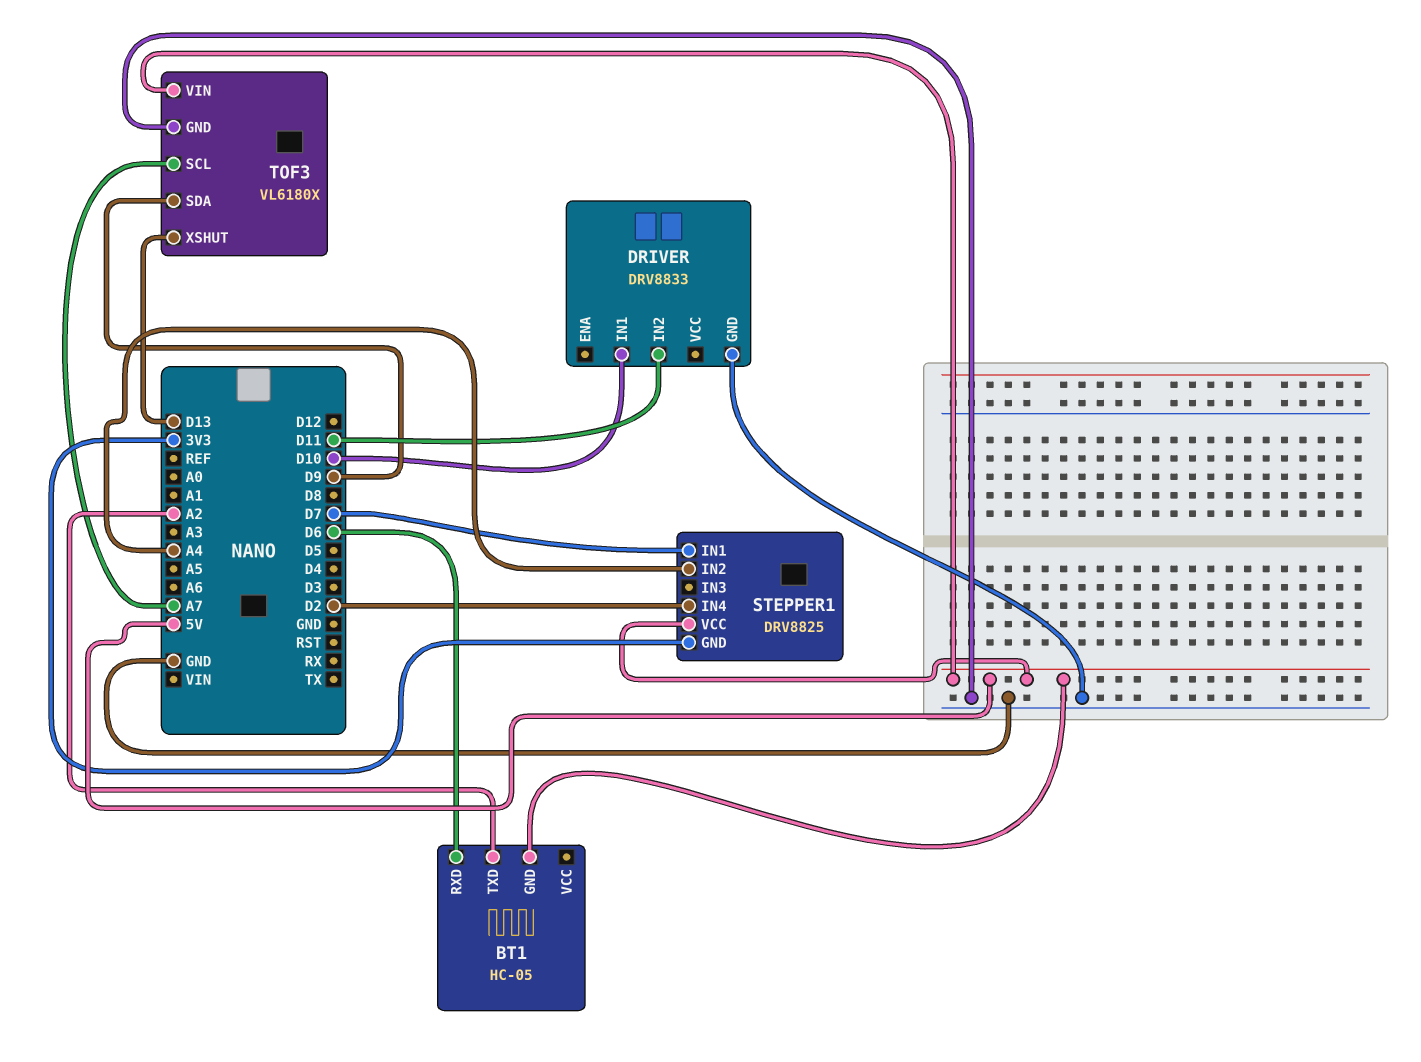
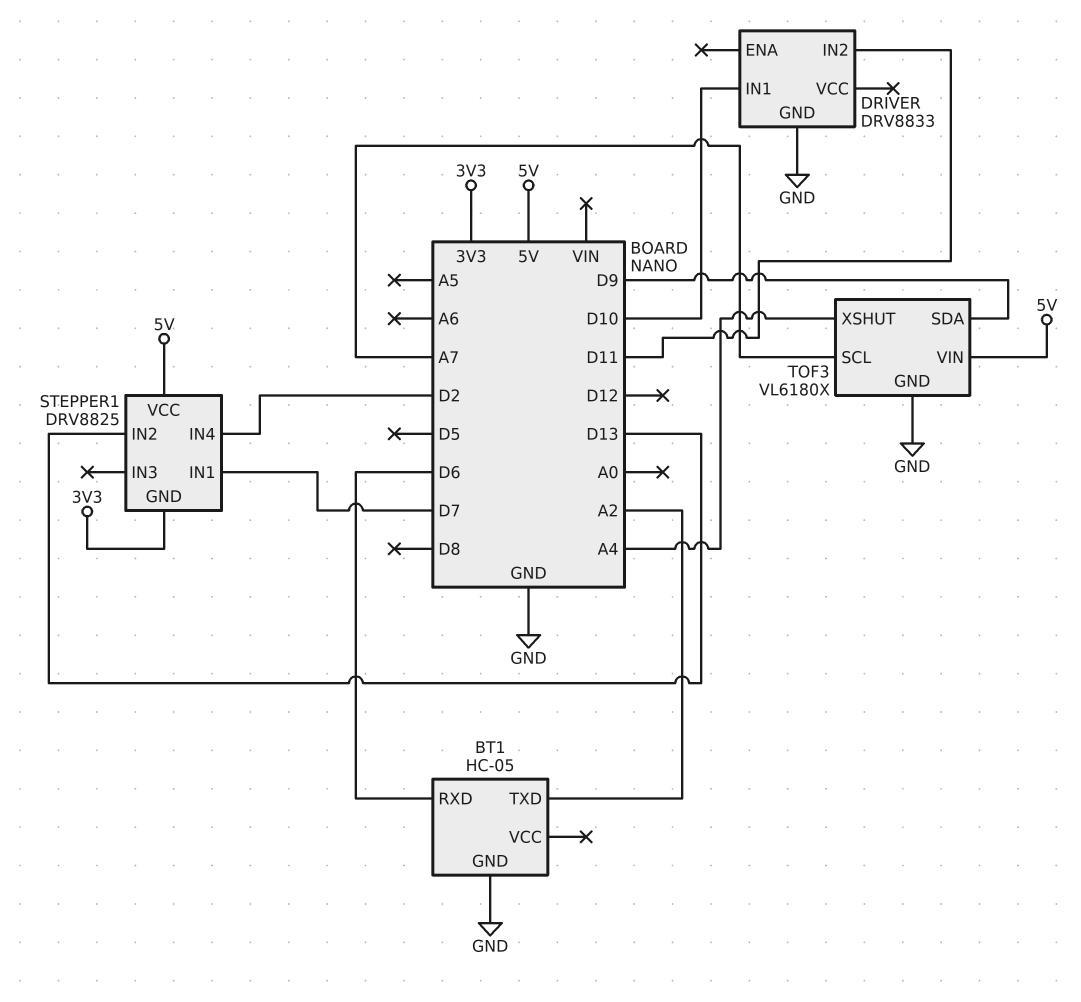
BT1 pin GND: 5V -> GND
STEPPER1 pin IN2: A4 -> D13
TOF3 pin XSHUT: D13 -> A4

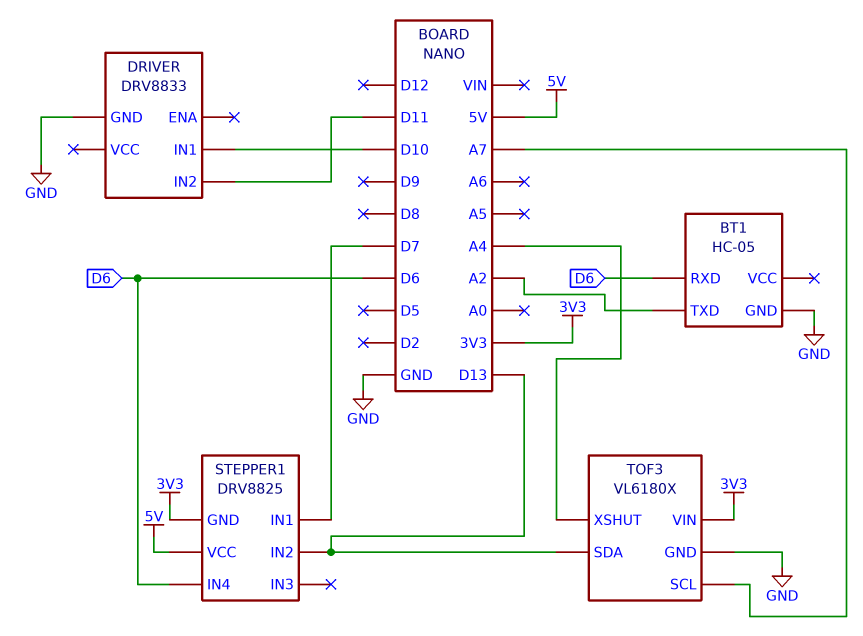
STEPPER1 pin IN4: D2 -> D6
TOF3 pin SDA: D9 -> D13
TOF3 pin VIN: 5V -> 3V3

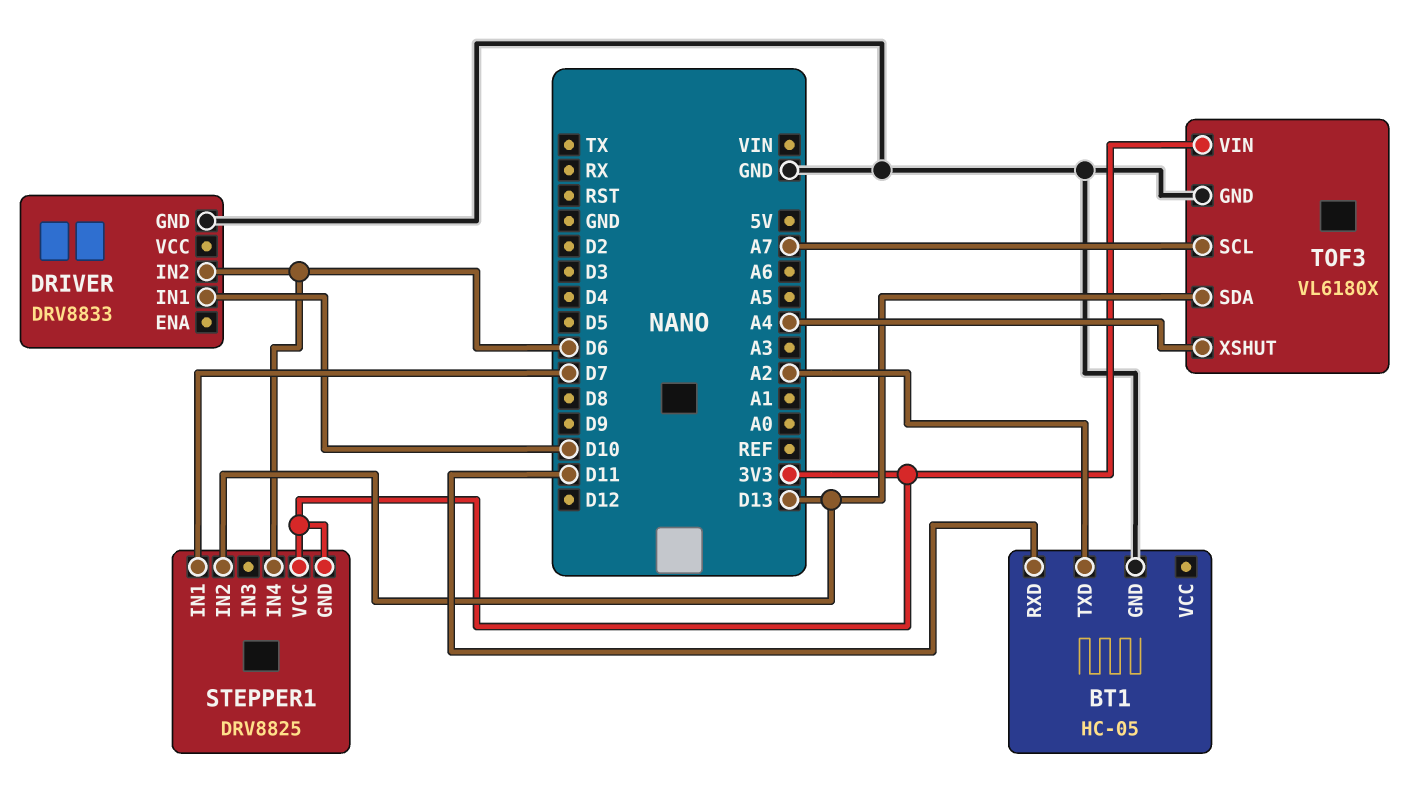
BT1 pin RXD: D6 -> D11
DRIVER pin IN2: D11 -> D6
STEPPER1 pin VCC: 5V -> 3V3

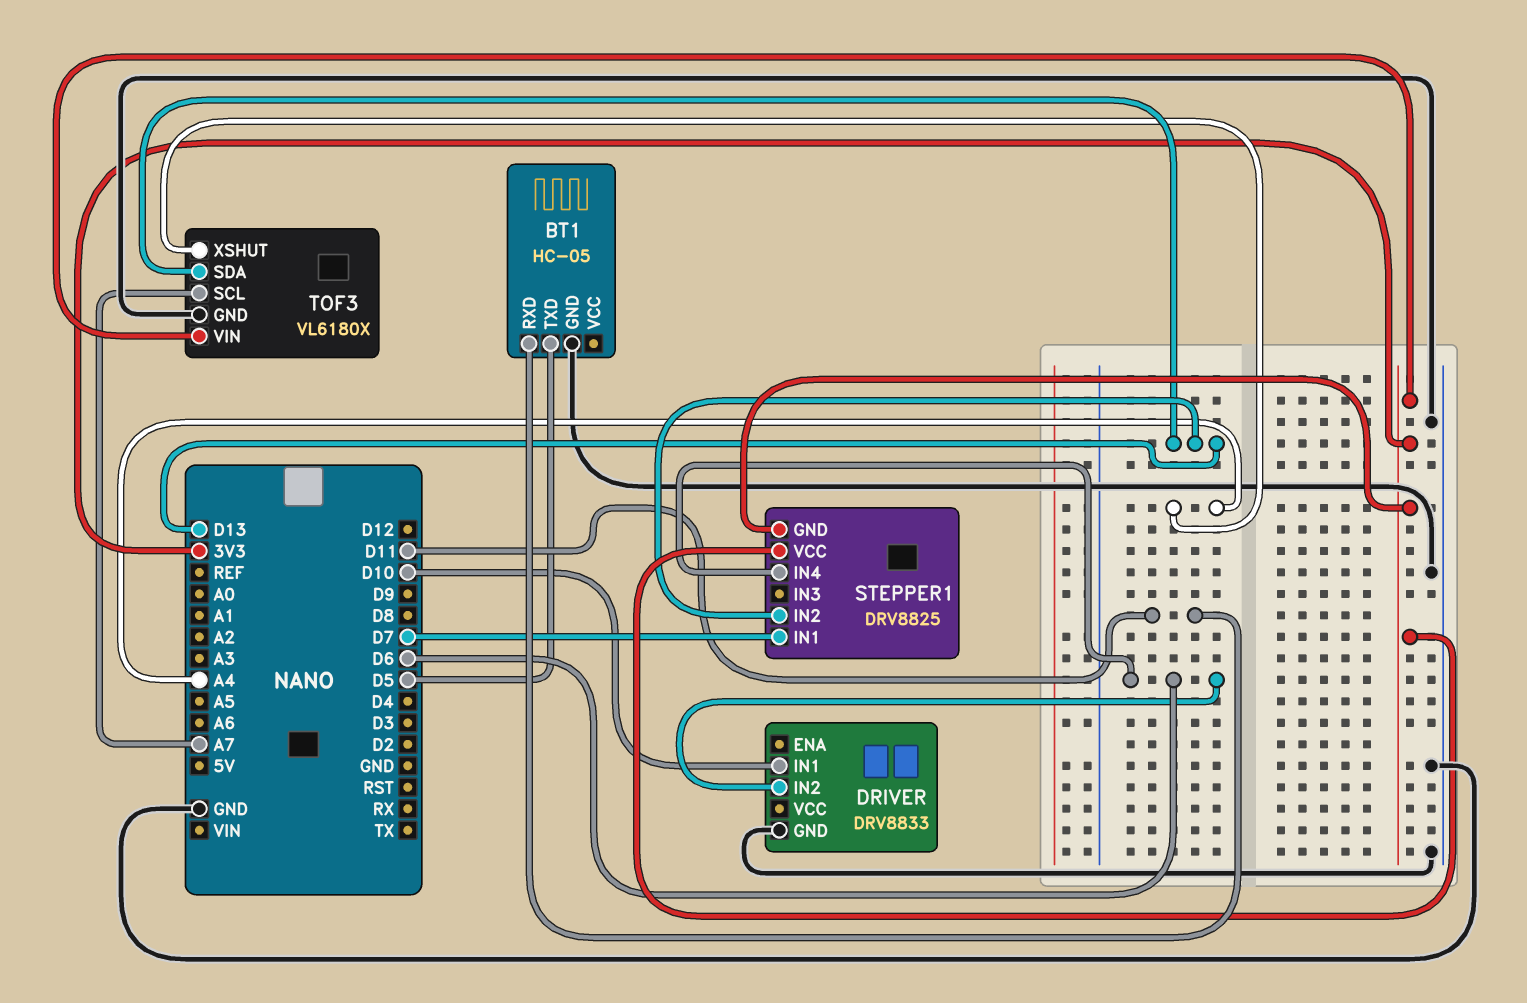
BT1 pin TXD: A2 -> D5

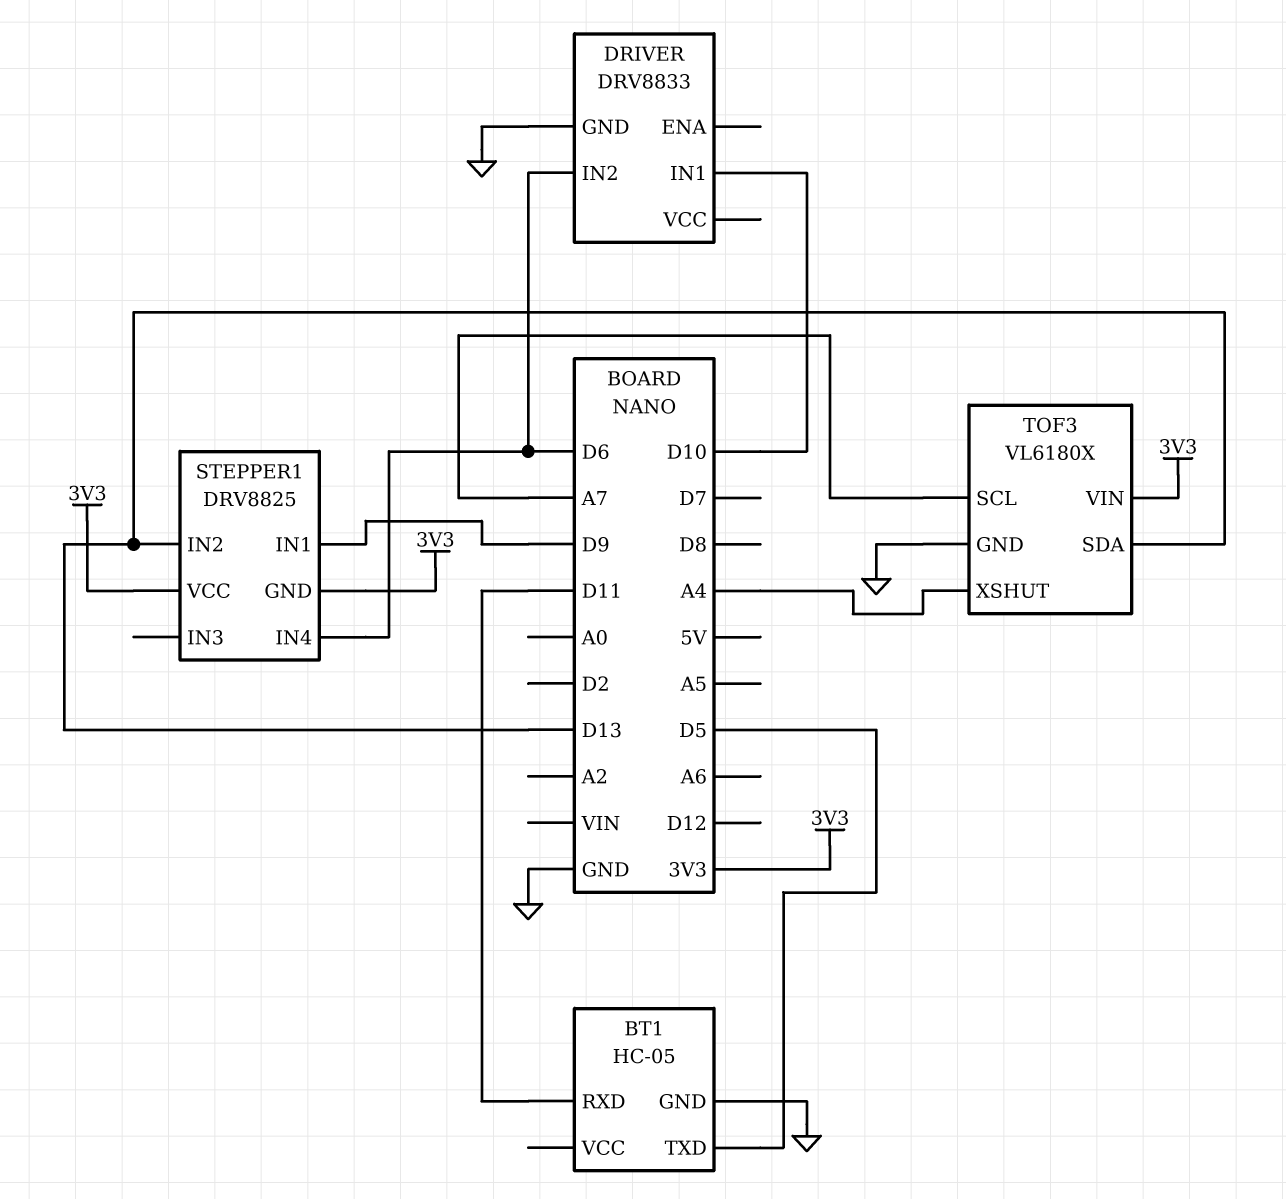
STEPPER1 pin IN1: D7 -> D9

